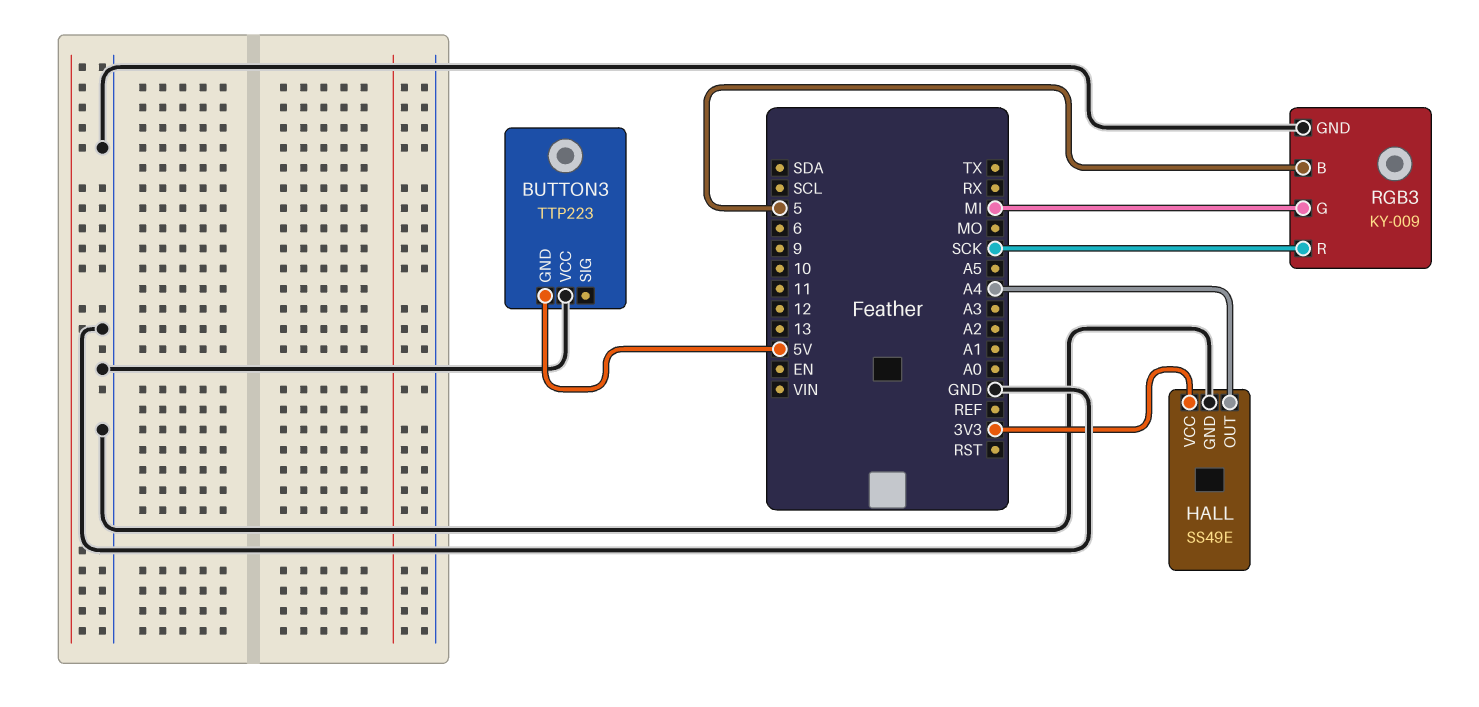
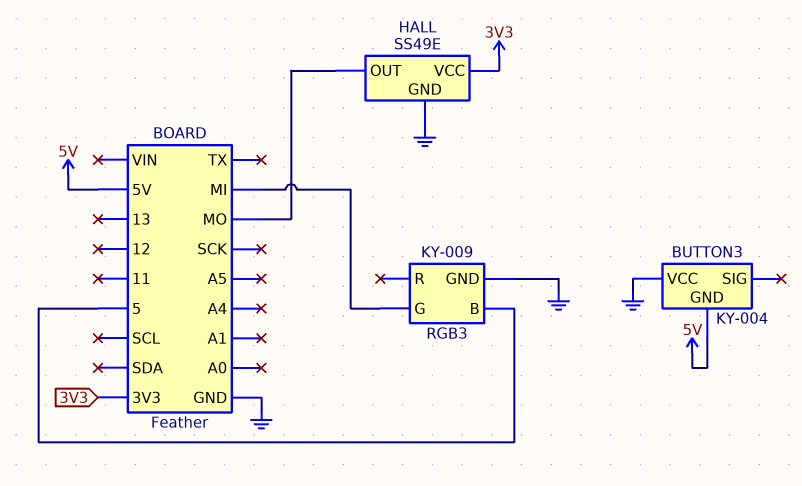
BUTTON3: TTP223 -> KY-004
HALL pin OUT: A4 -> MO
RGB3 pin R: SCK -> none

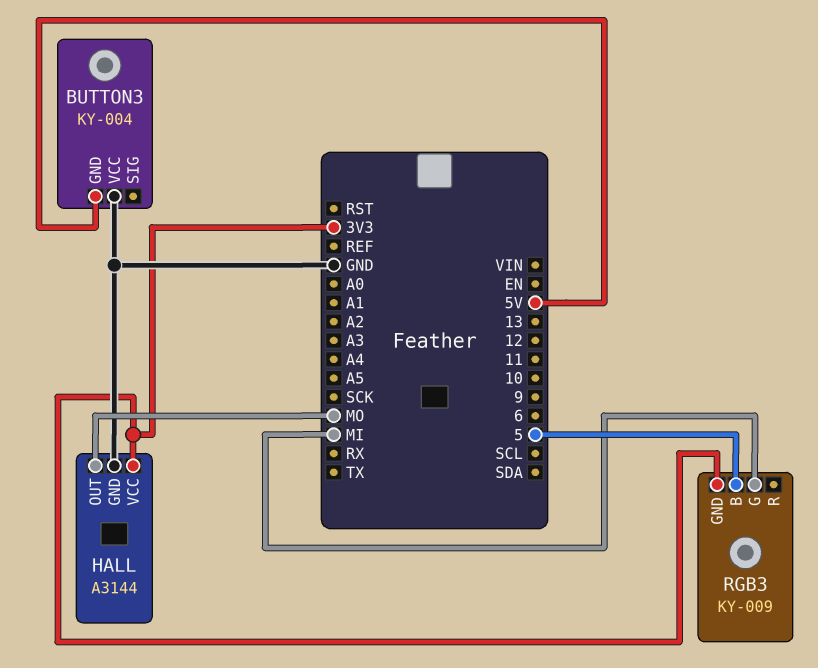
HALL: SS49E -> A3144
RGB3 pin GND: GND -> 3V3

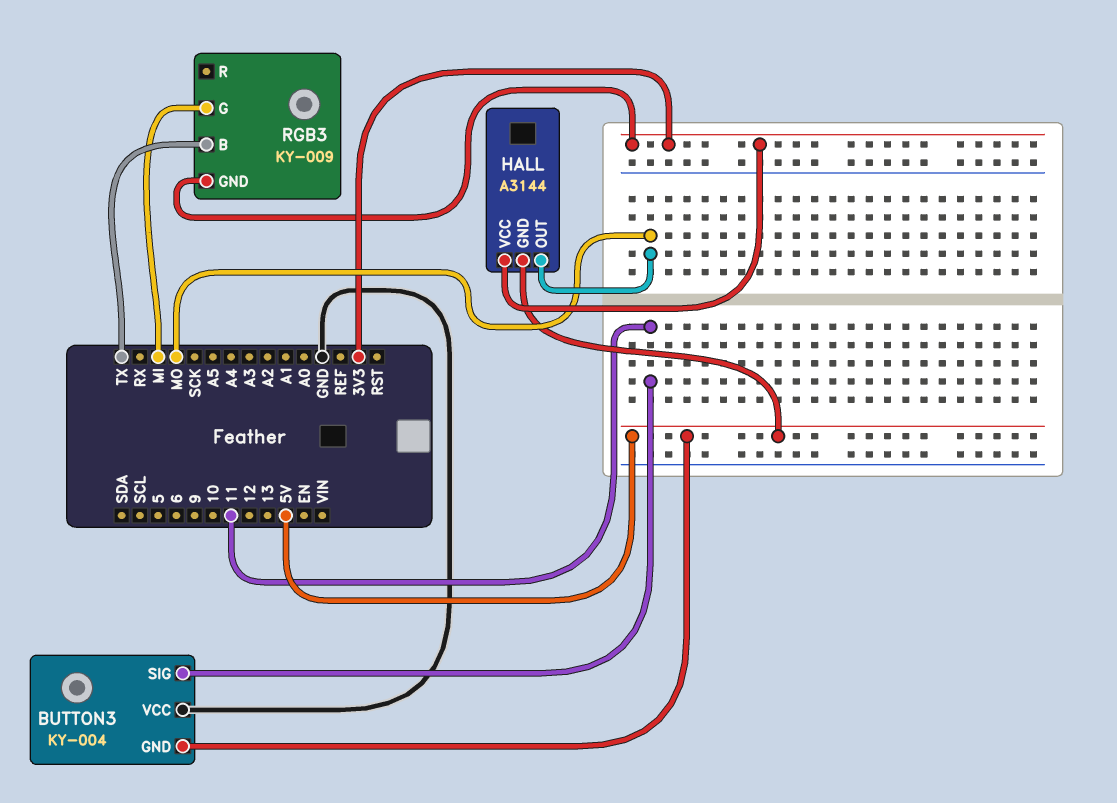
BUTTON3 pin SIG: none -> 11
HALL pin GND: GND -> 5V
RGB3 pin B: 5 -> TX

